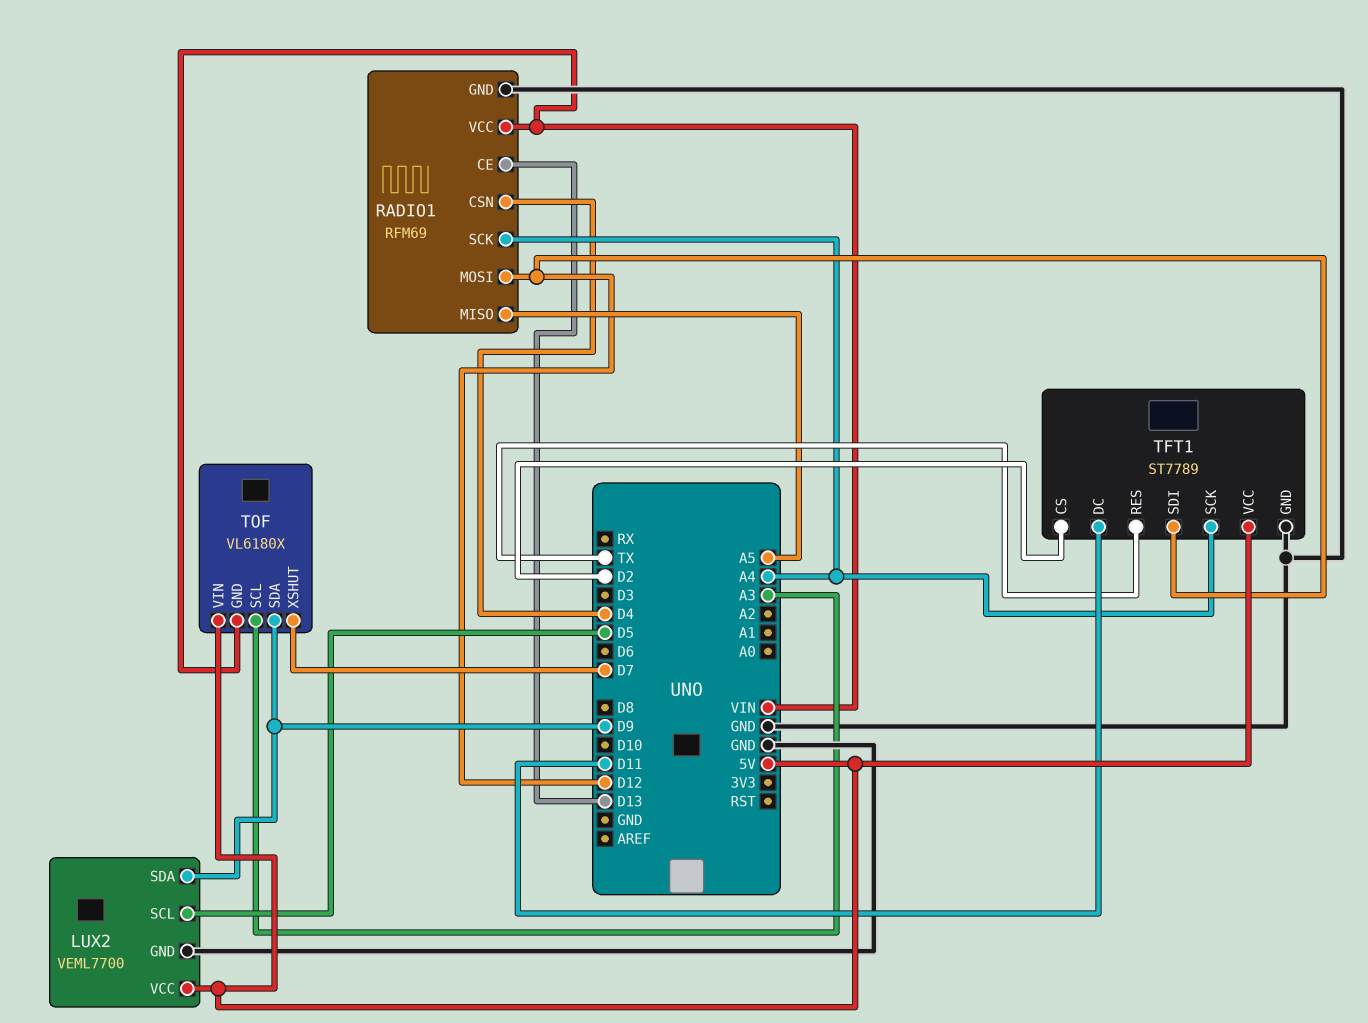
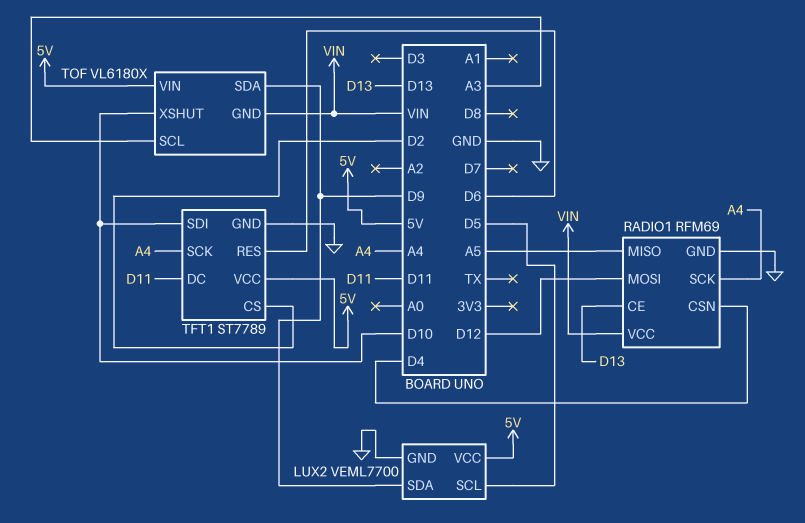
TFT1 pin RES: TX -> D6
TFT1 pin SDI: D12 -> D10
TOF pin XSHUT: D7 -> D10

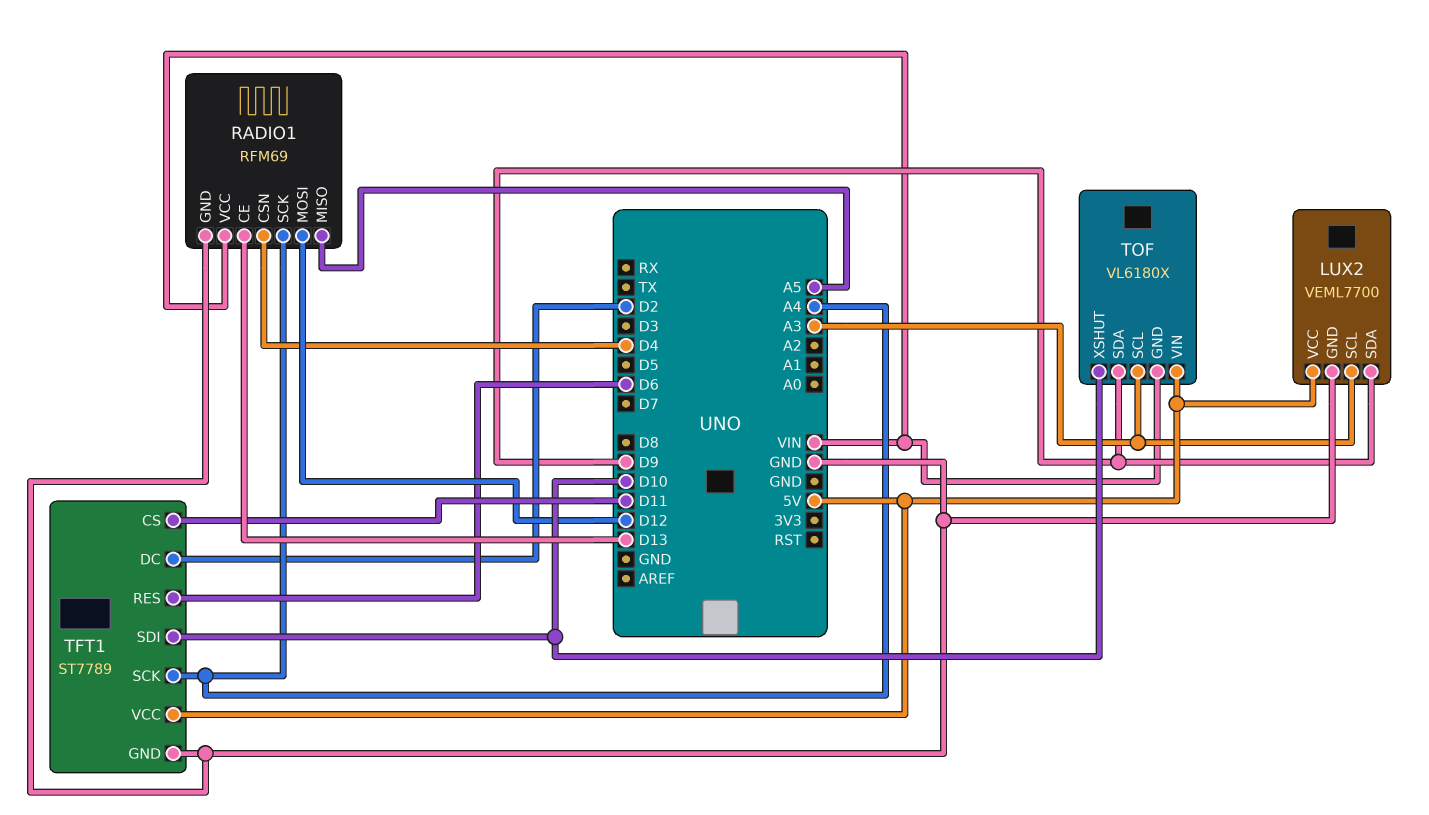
LUX2 pin SCL: D5 -> A3
TFT1 pin CS: D2 -> D11
TFT1 pin DC: D11 -> D2

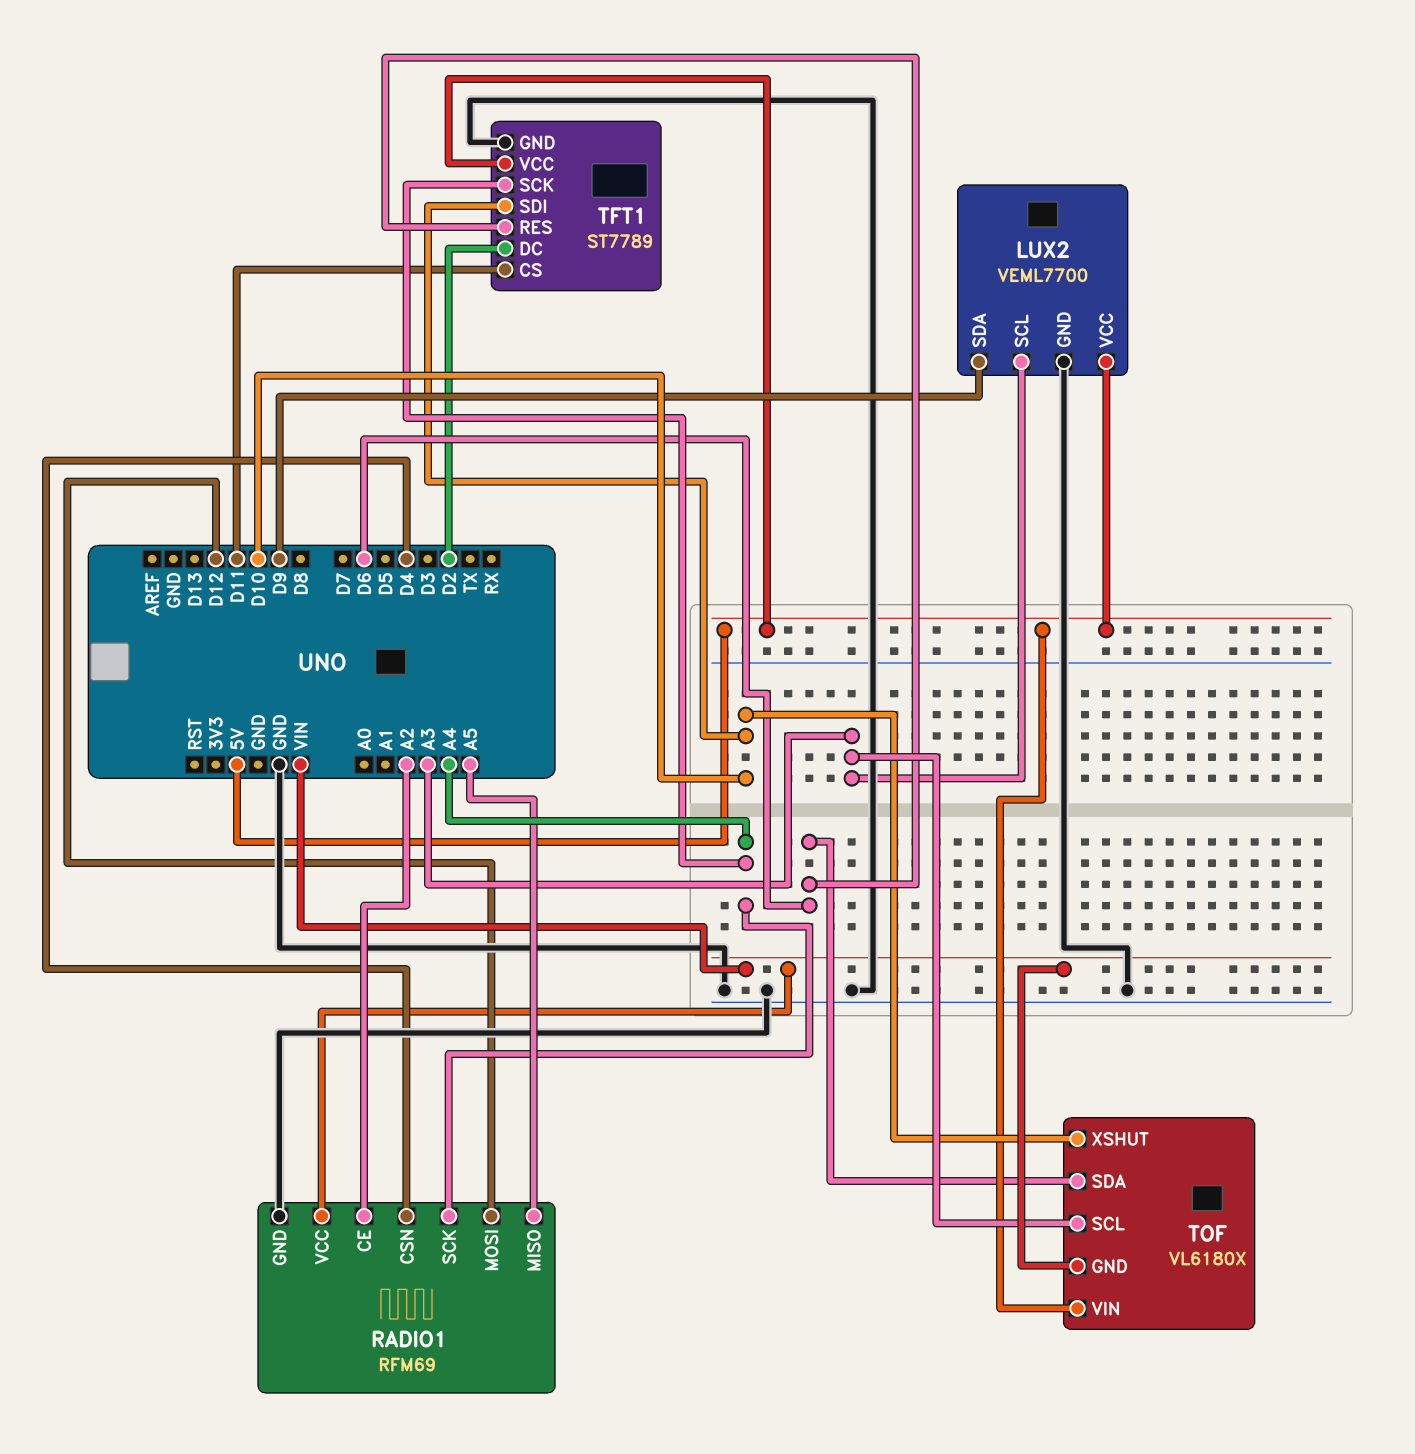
RADIO1 pin CE: D13 -> A2
TOF pin SDA: D9 -> D6

